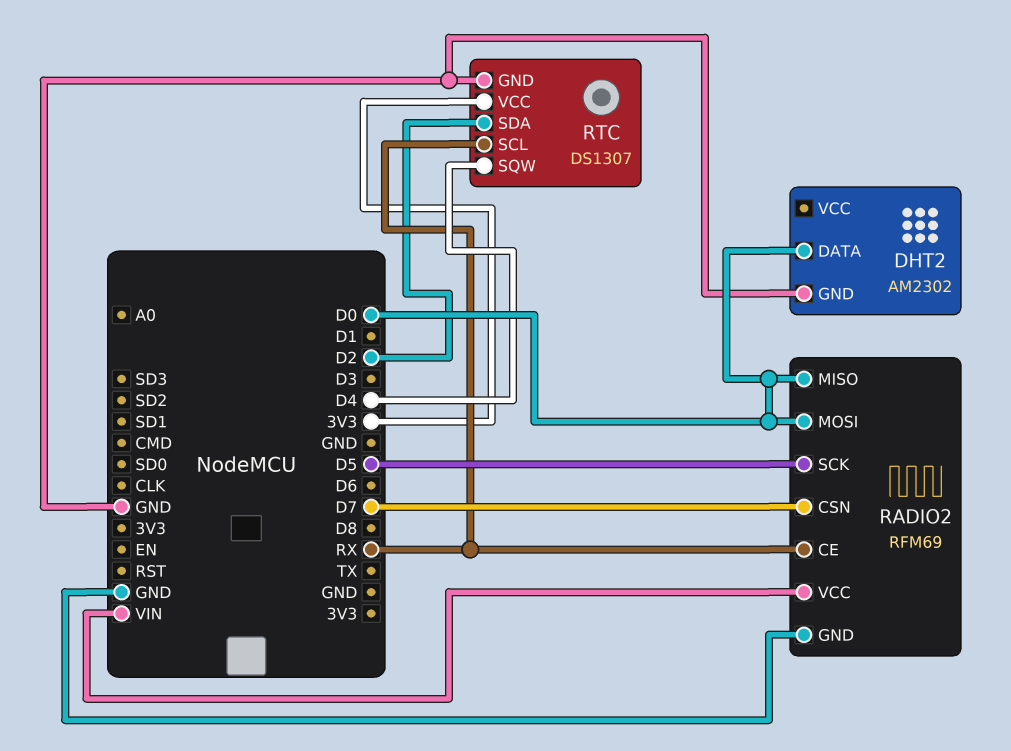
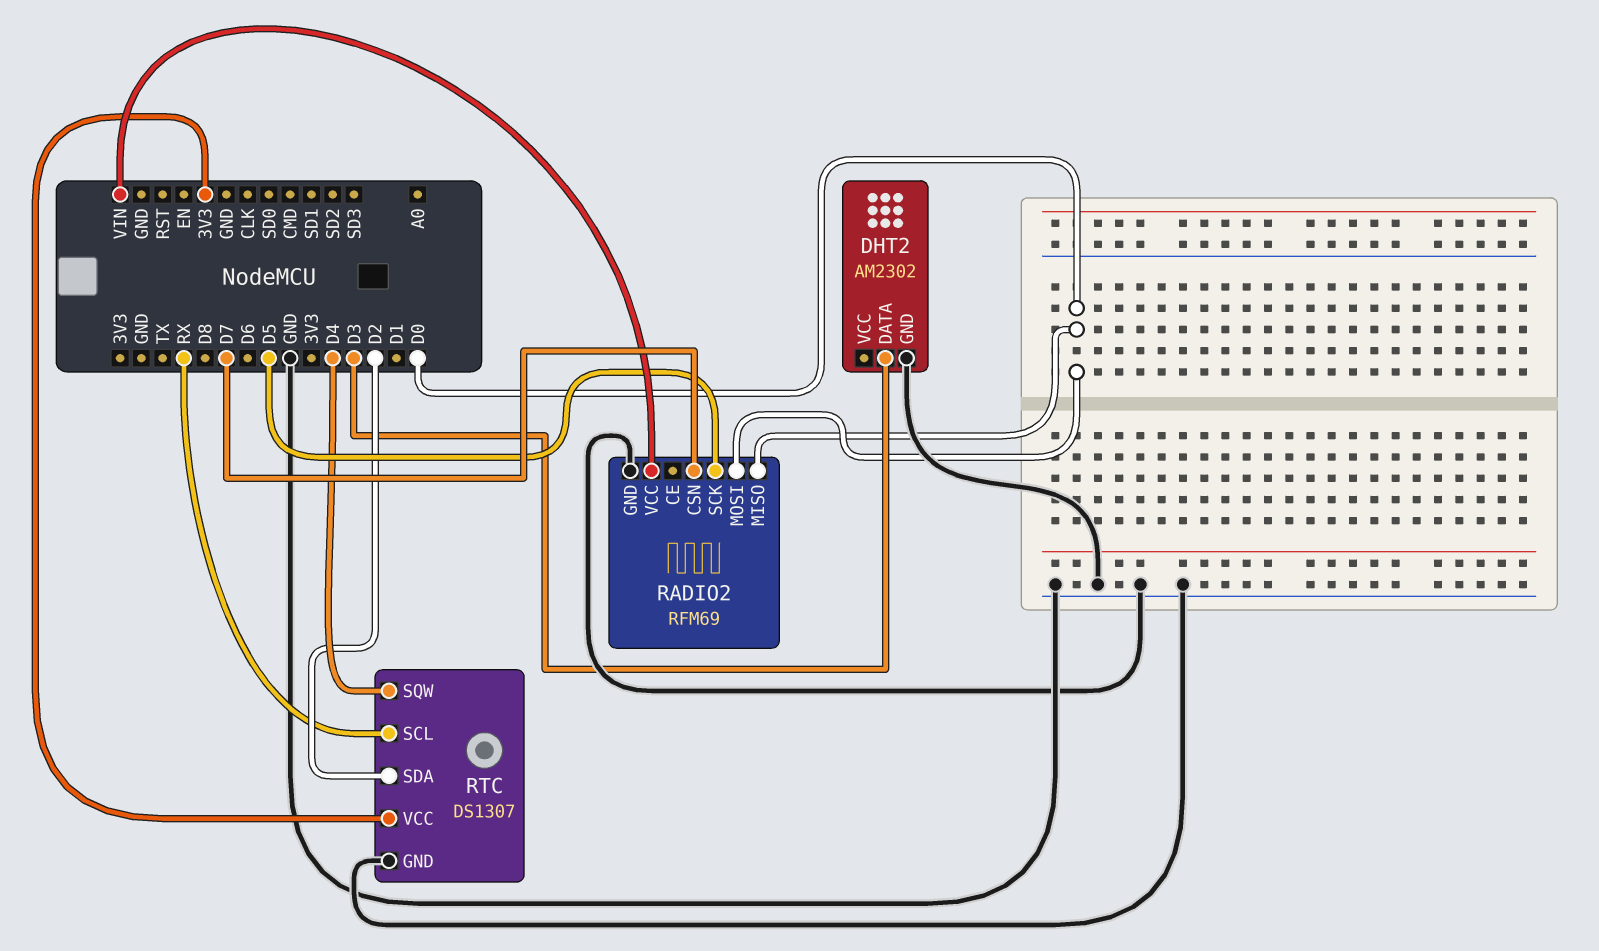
DHT2 pin DATA: D0 -> D3
RADIO2 pin CE: RX -> none

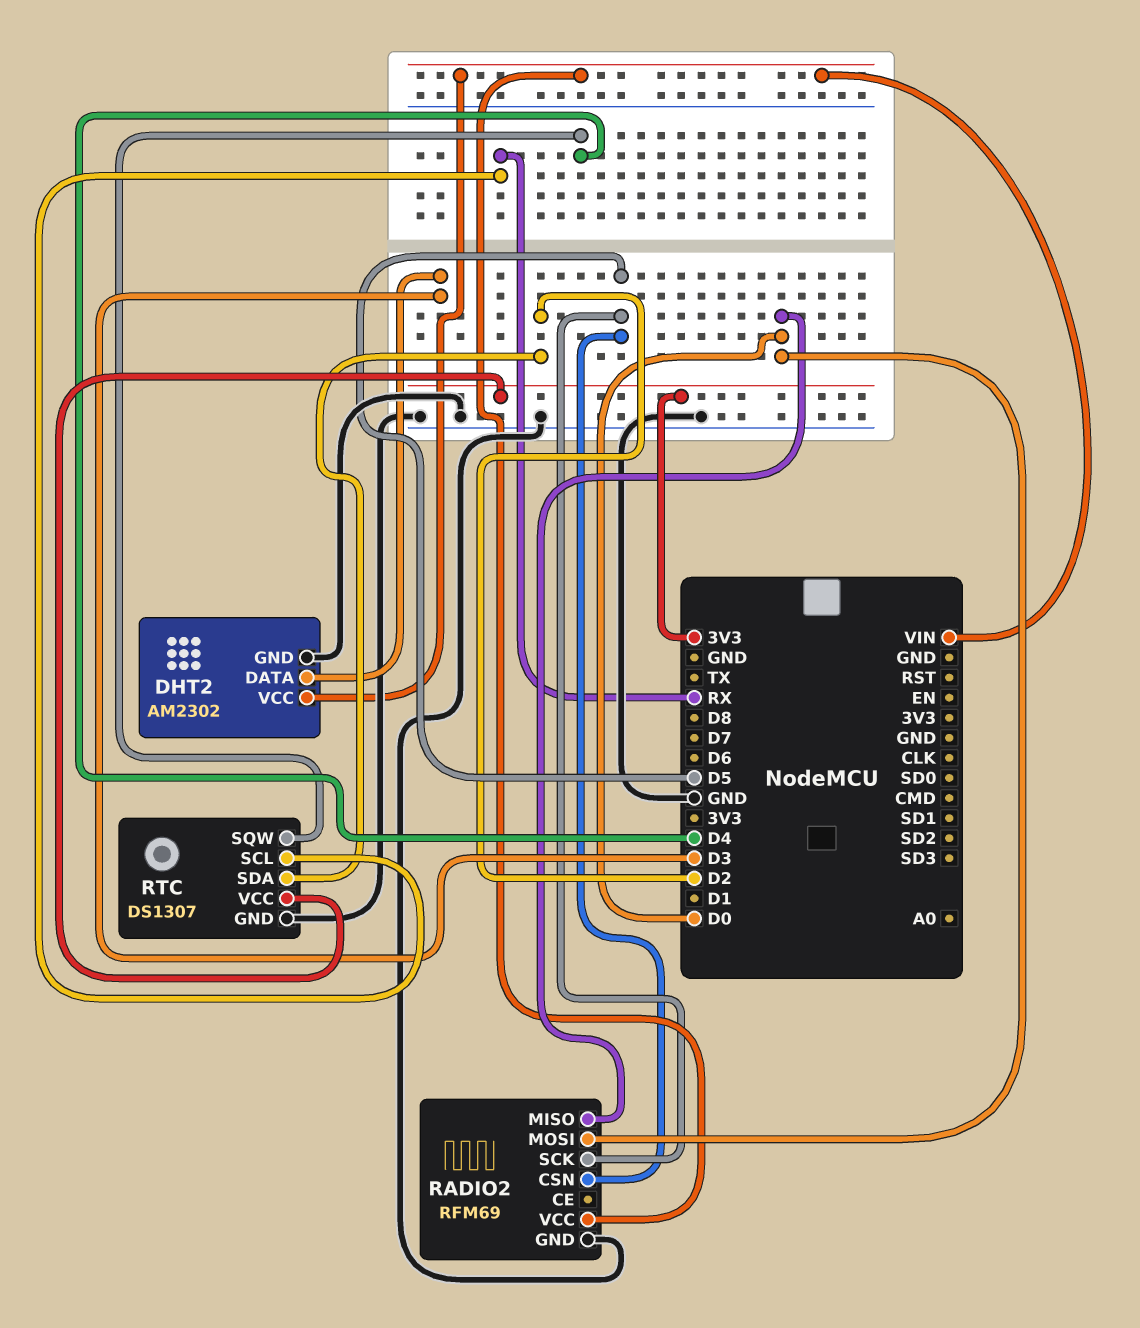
DHT2 pin VCC: none -> VIN
RADIO2 pin CSN: D7 -> D5

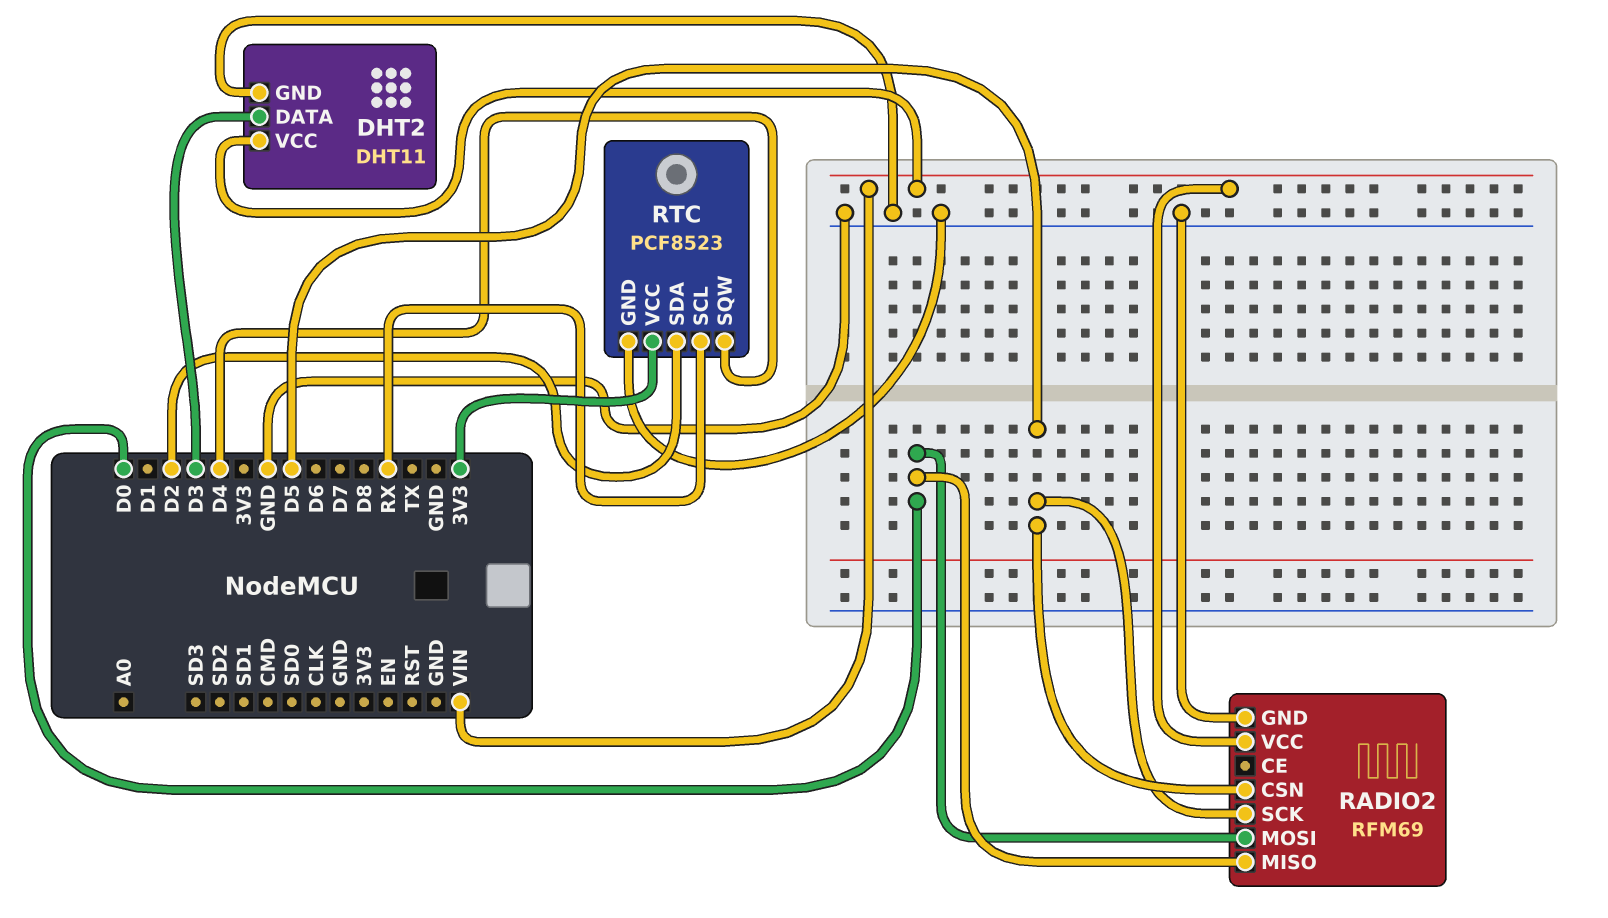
DHT2: AM2302 -> DHT11
RTC: DS1307 -> PCF8523

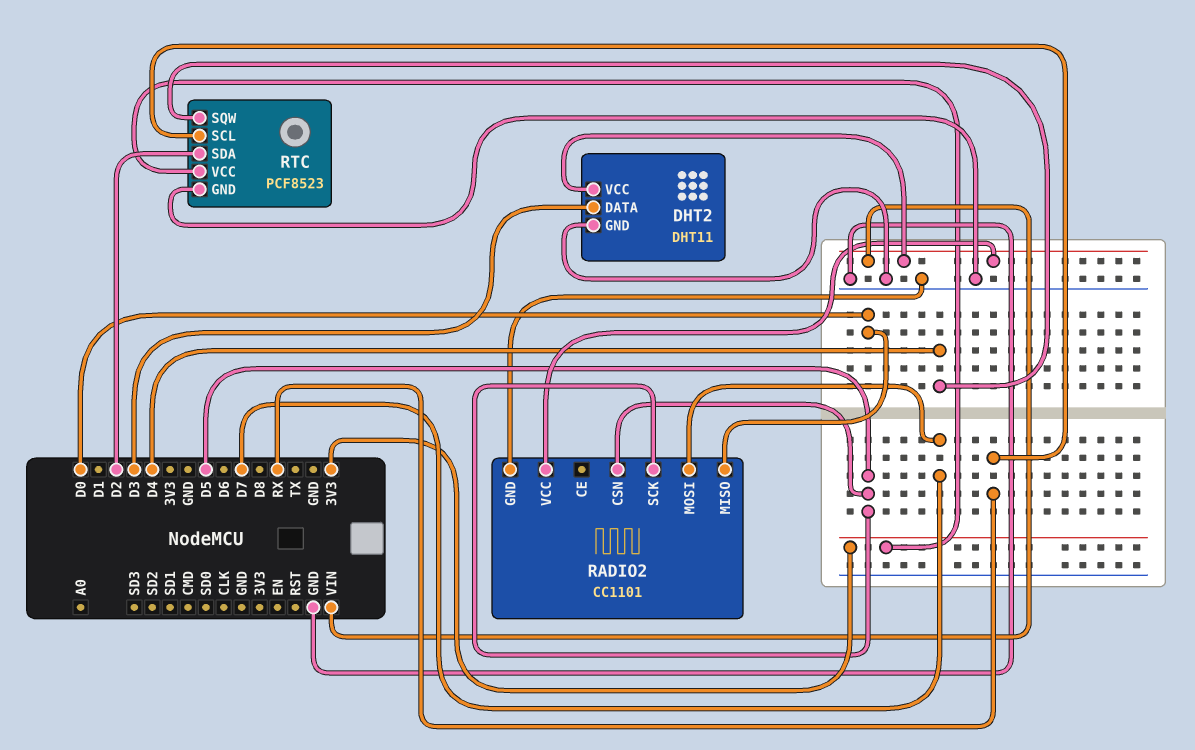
RADIO2: RFM69 -> CC1101
RADIO2 pin MOSI: D0 -> D7

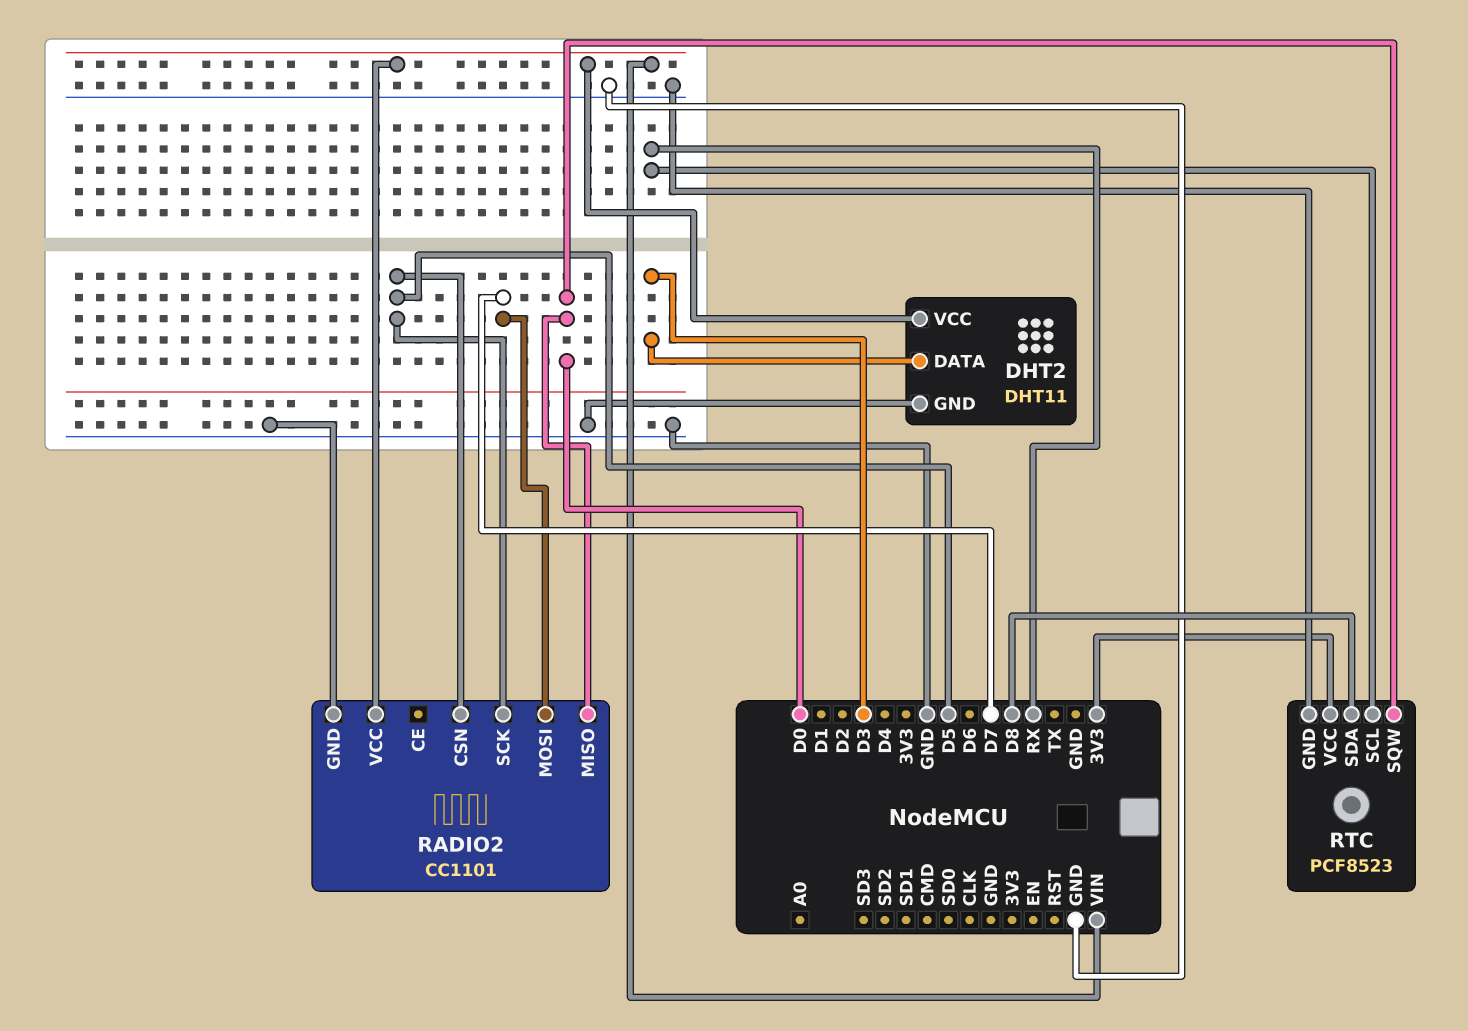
RTC pin SDA: D2 -> D8
RTC pin SQW: D4 -> D0

